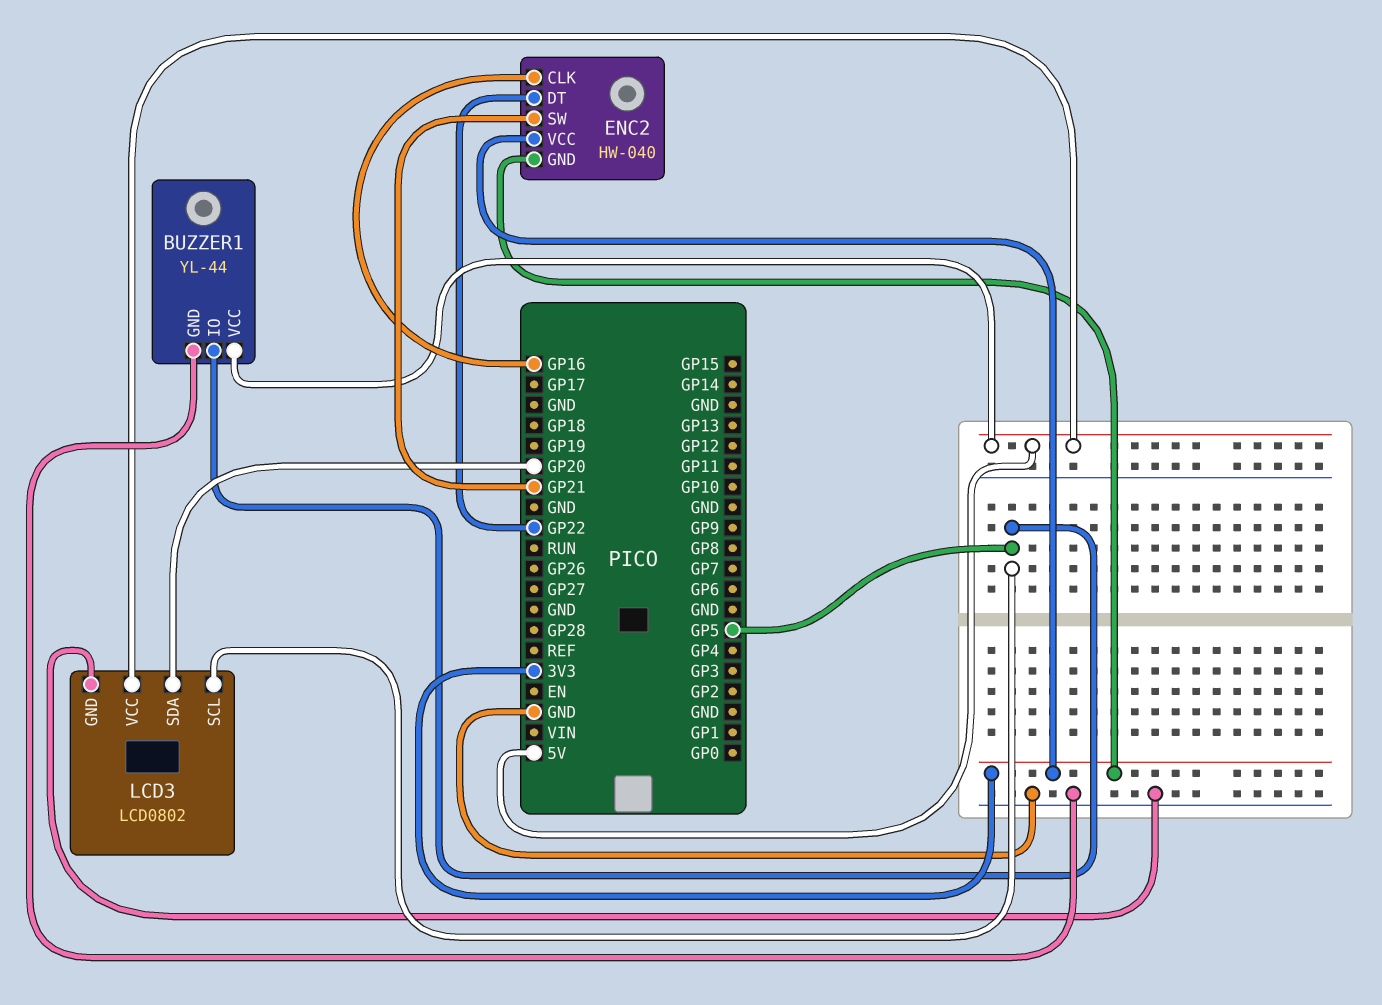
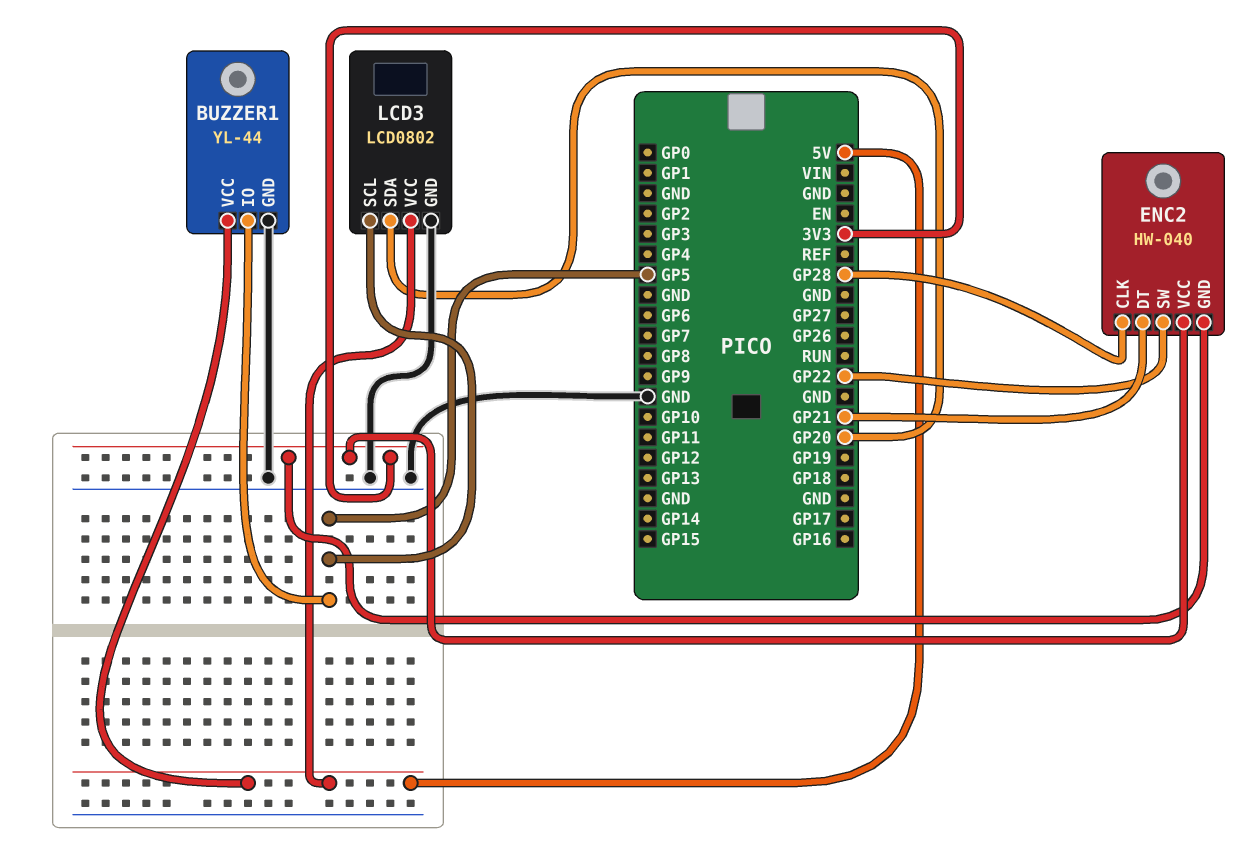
ENC2 pin CLK: GP16 -> GP28
ENC2 pin DT: GP22 -> GP21
ENC2 pin SW: GP21 -> GP22

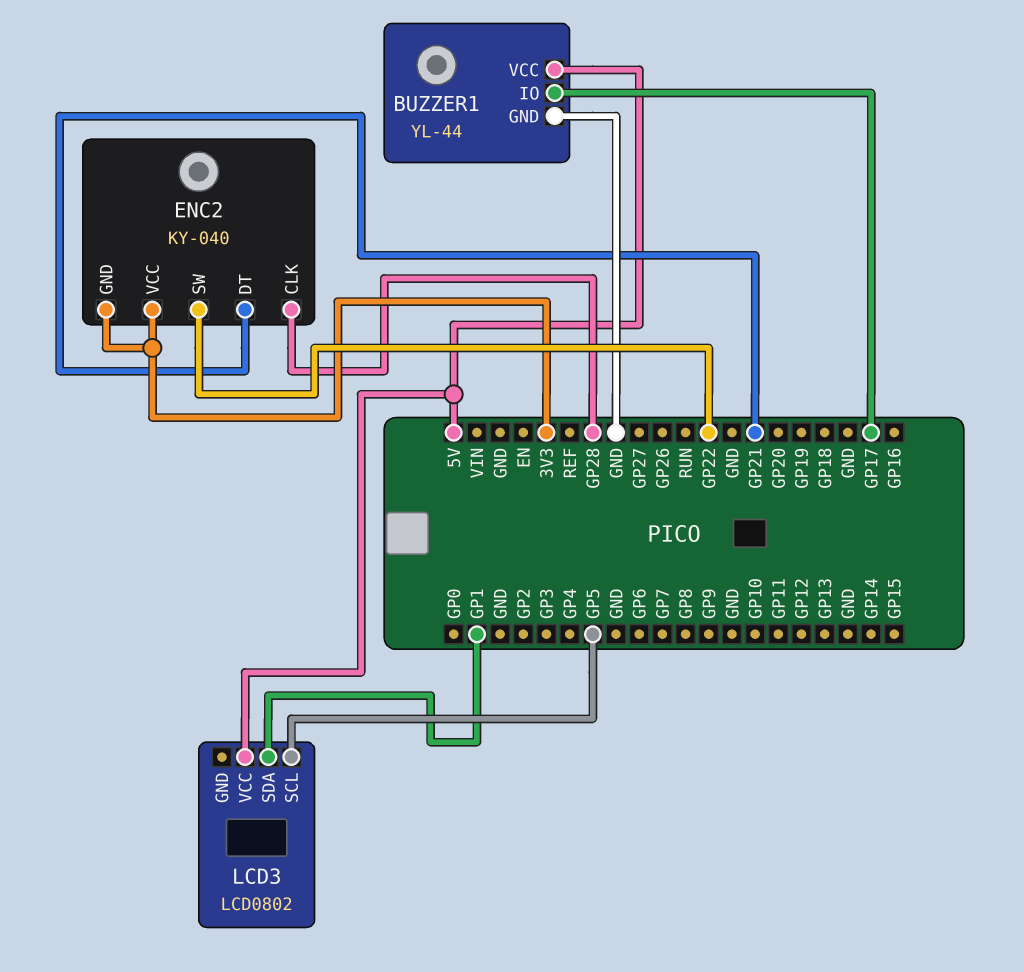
BUZZER1 pin IO: GP5 -> GP17
ENC2: HW-040 -> KY-040
LCD3 pin GND: GND -> none
LCD3 pin SDA: GP20 -> GP1

